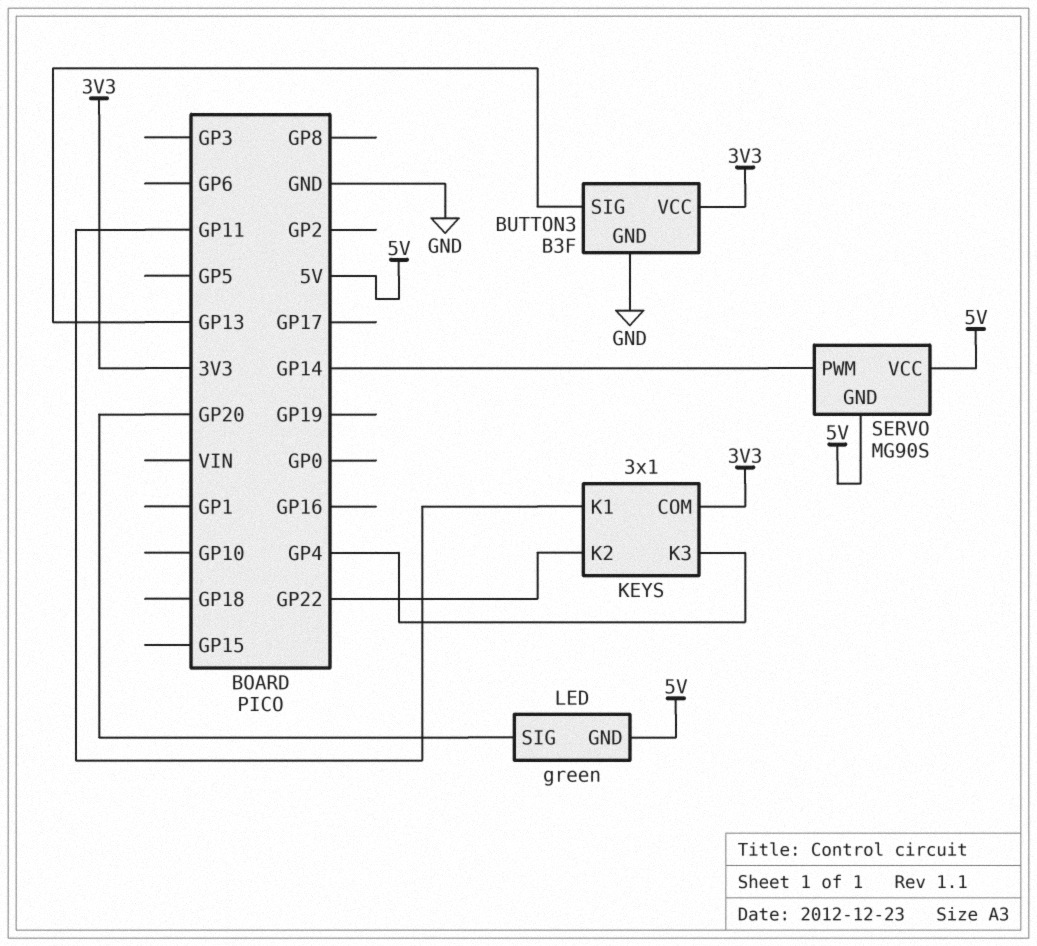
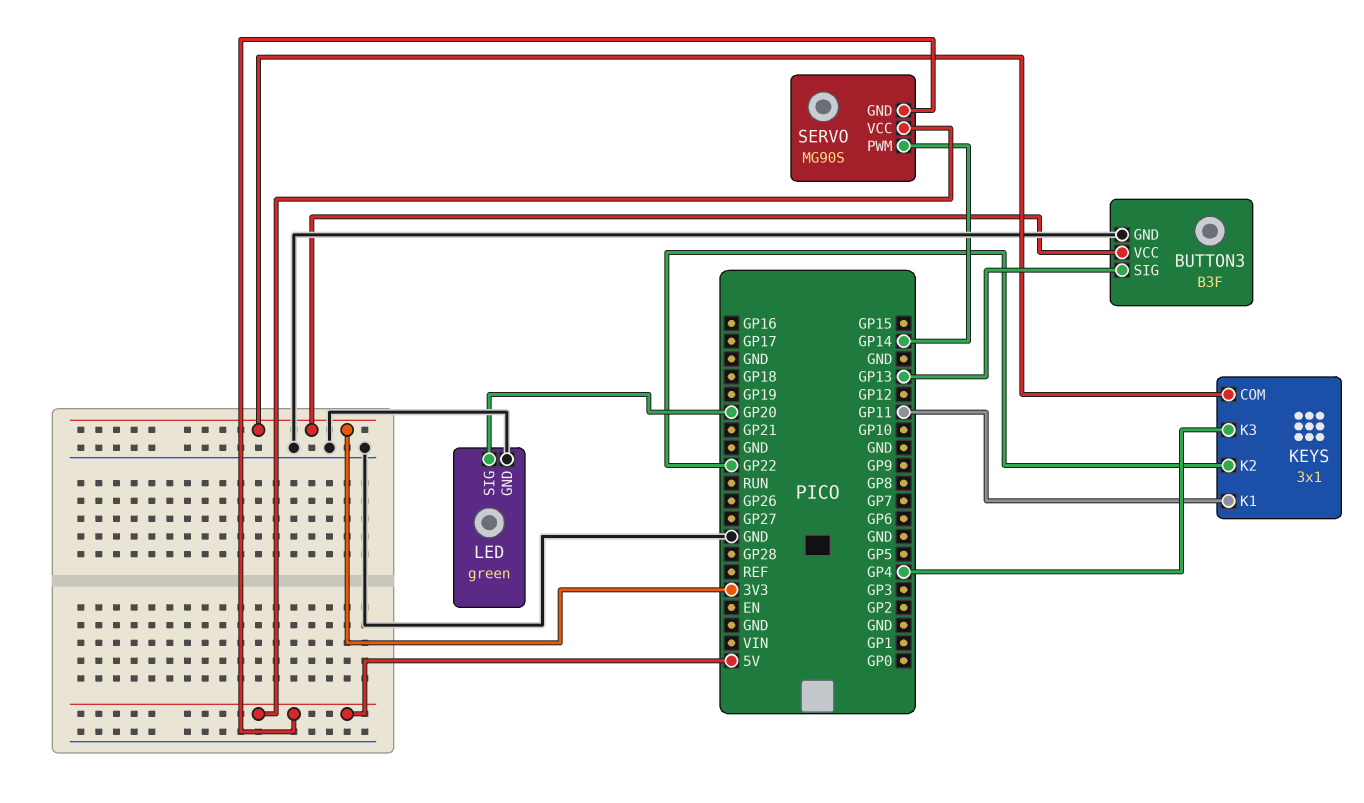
LED pin GND: 5V -> GND

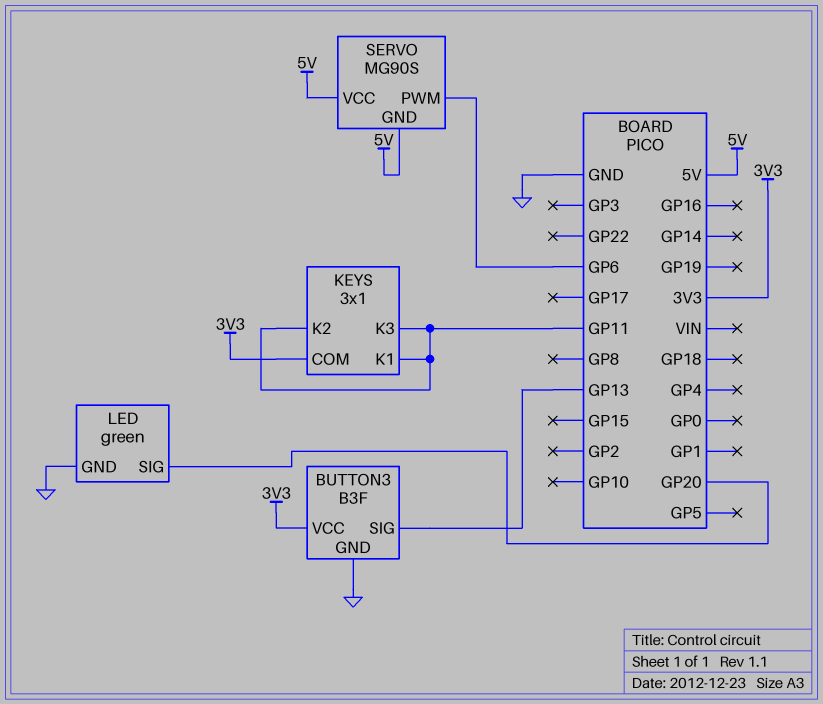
KEYS pin K2: GP22 -> GP11
KEYS pin K3: GP4 -> GP11
SERVO pin PWM: GP14 -> GP6

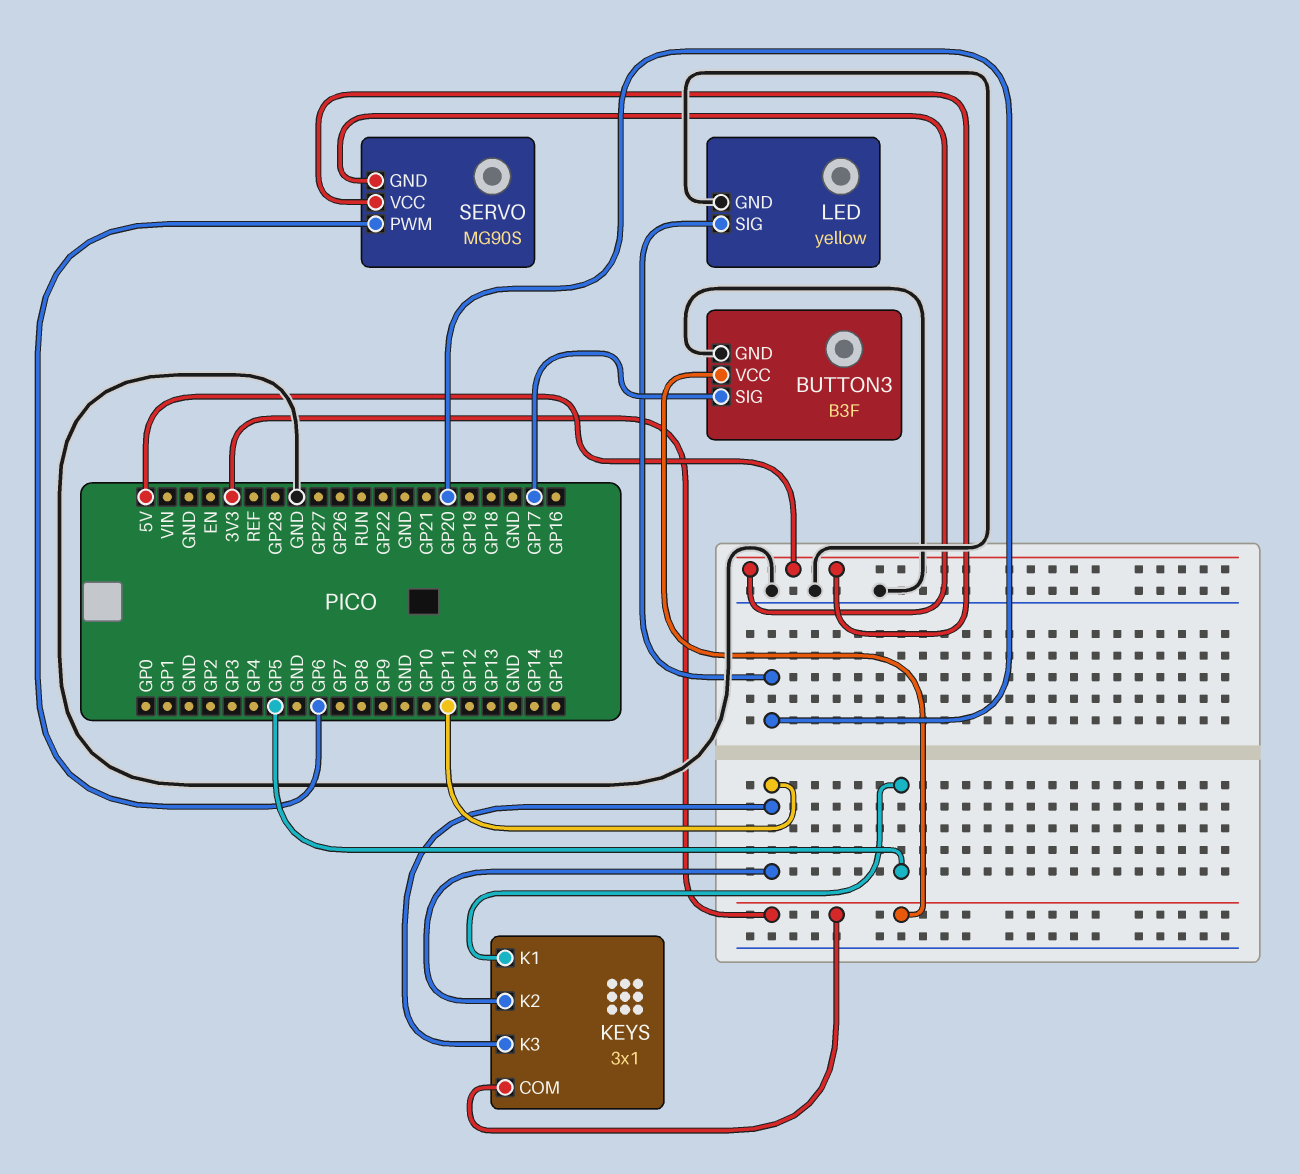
BUTTON3 pin SIG: GP13 -> GP17
KEYS pin K1: GP11 -> GP5
LED: green -> yellow

